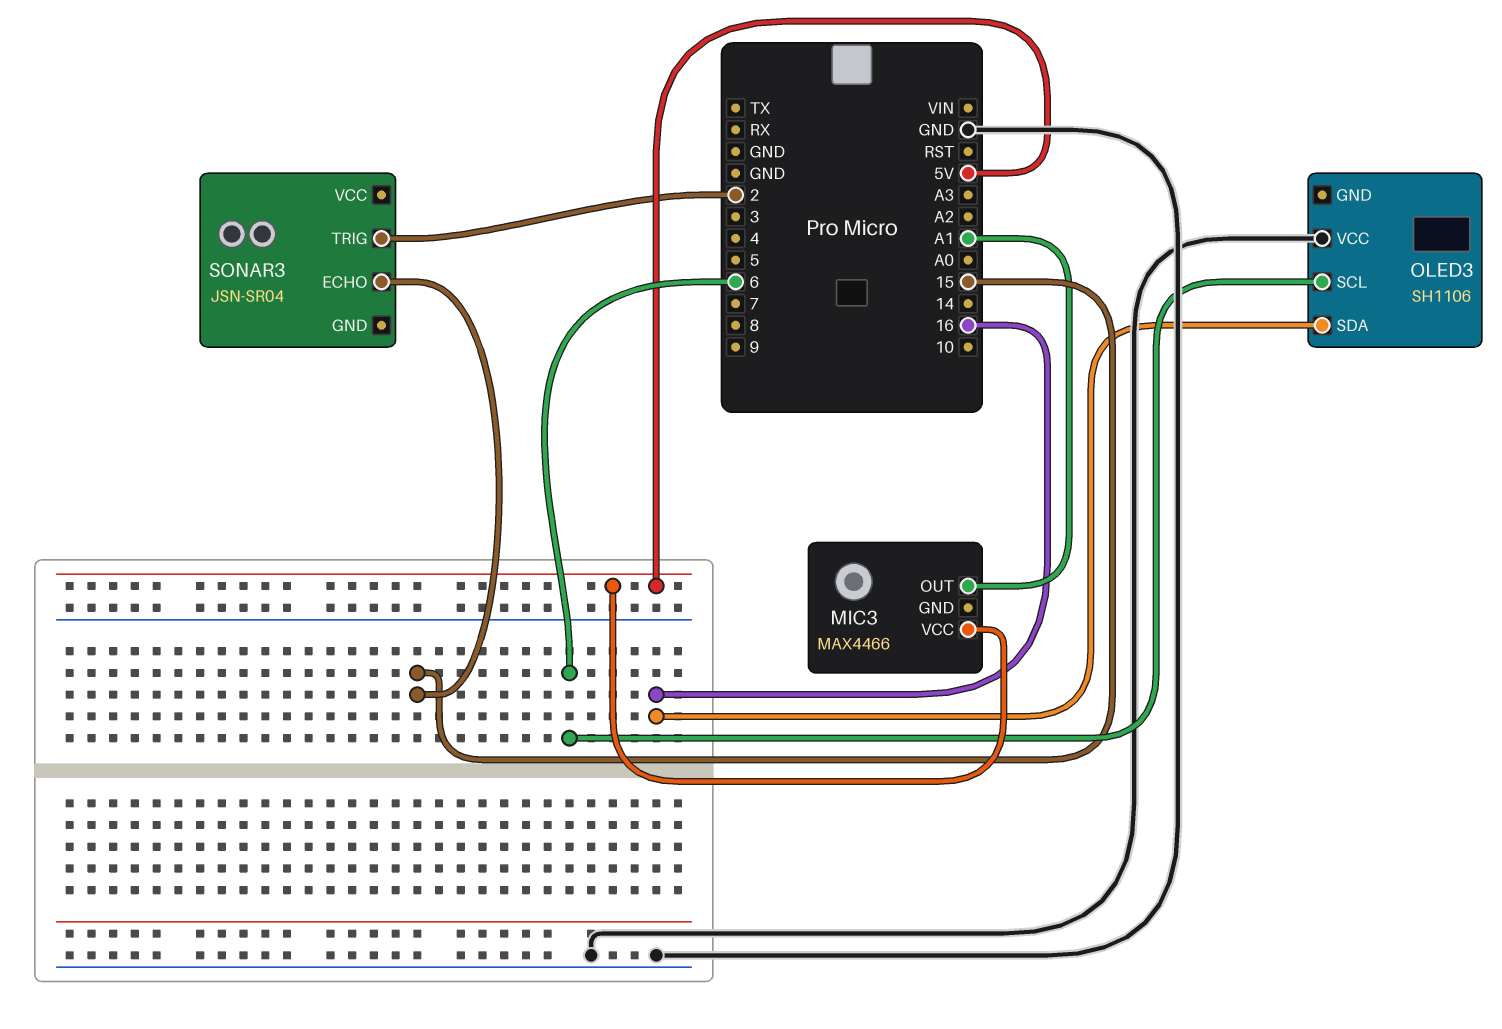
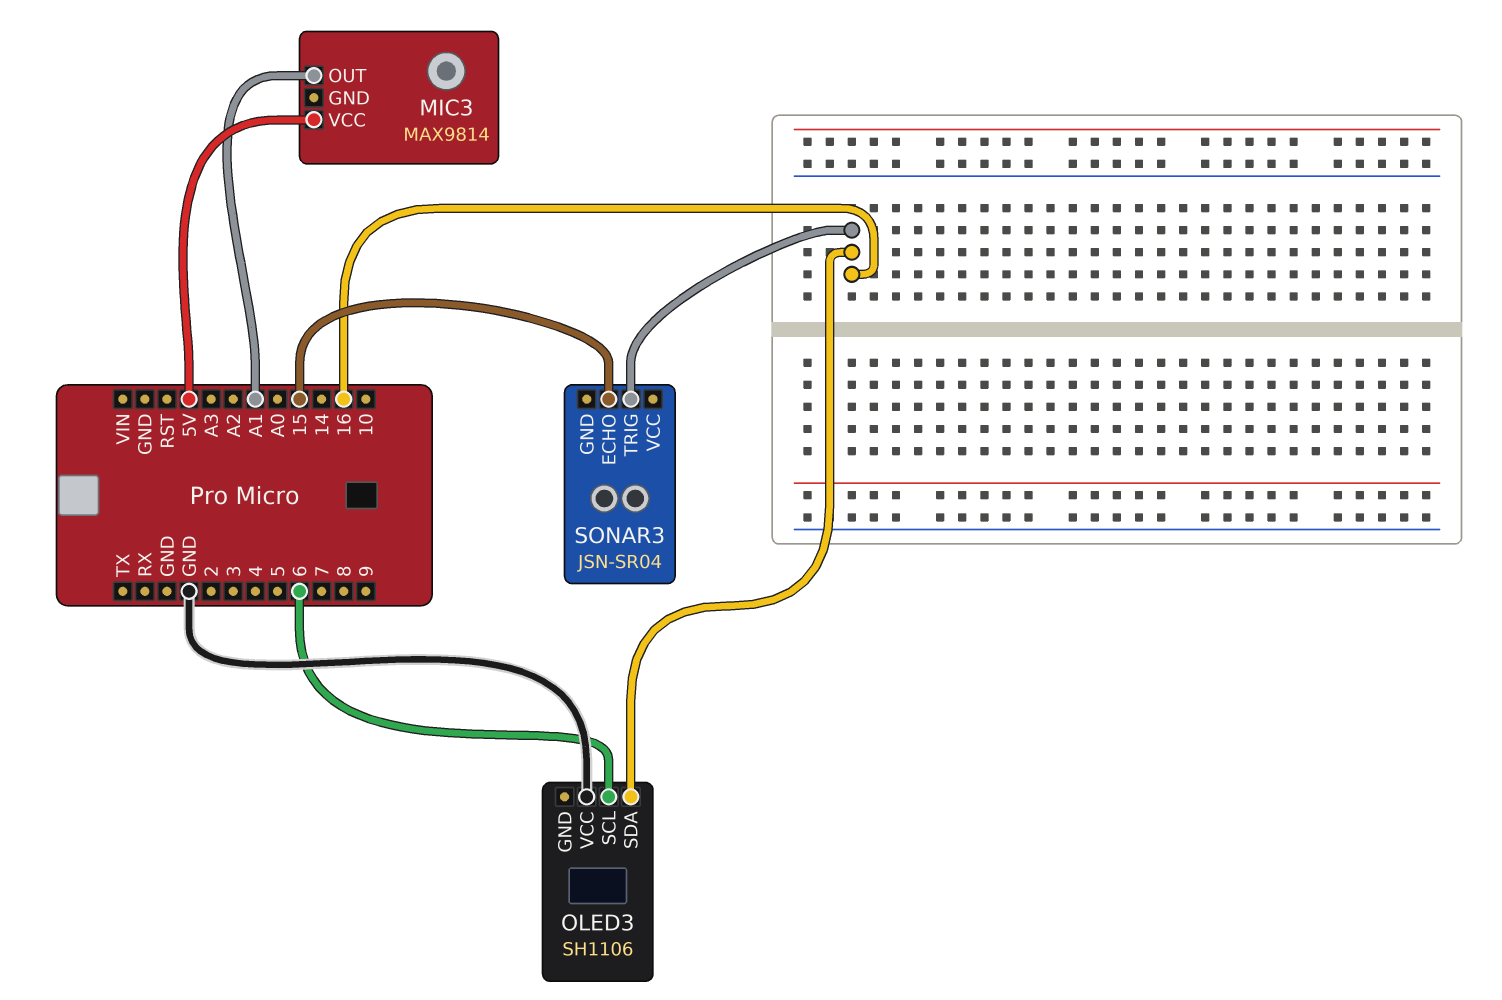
MIC3: MAX4466 -> MAX9814
SONAR3 pin TRIG: 2 -> 16

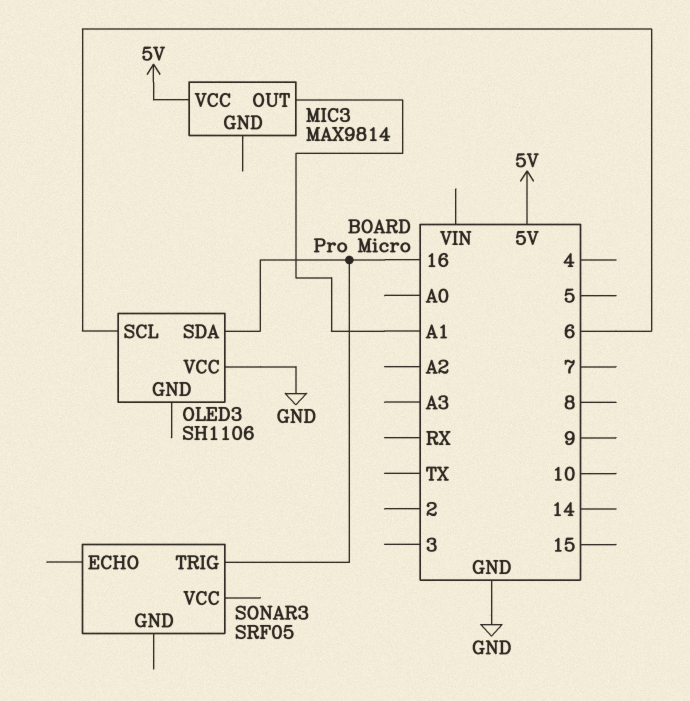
SONAR3: JSN-SR04 -> SRF05
SONAR3 pin ECHO: 15 -> none

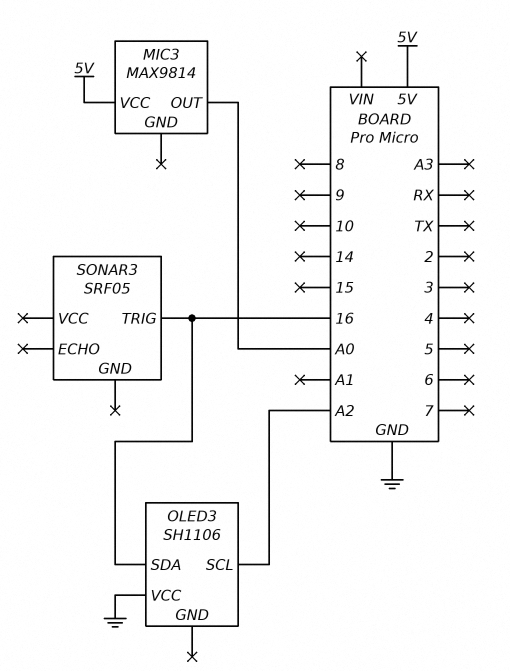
MIC3 pin OUT: A1 -> A0
OLED3 pin SCL: 6 -> A2

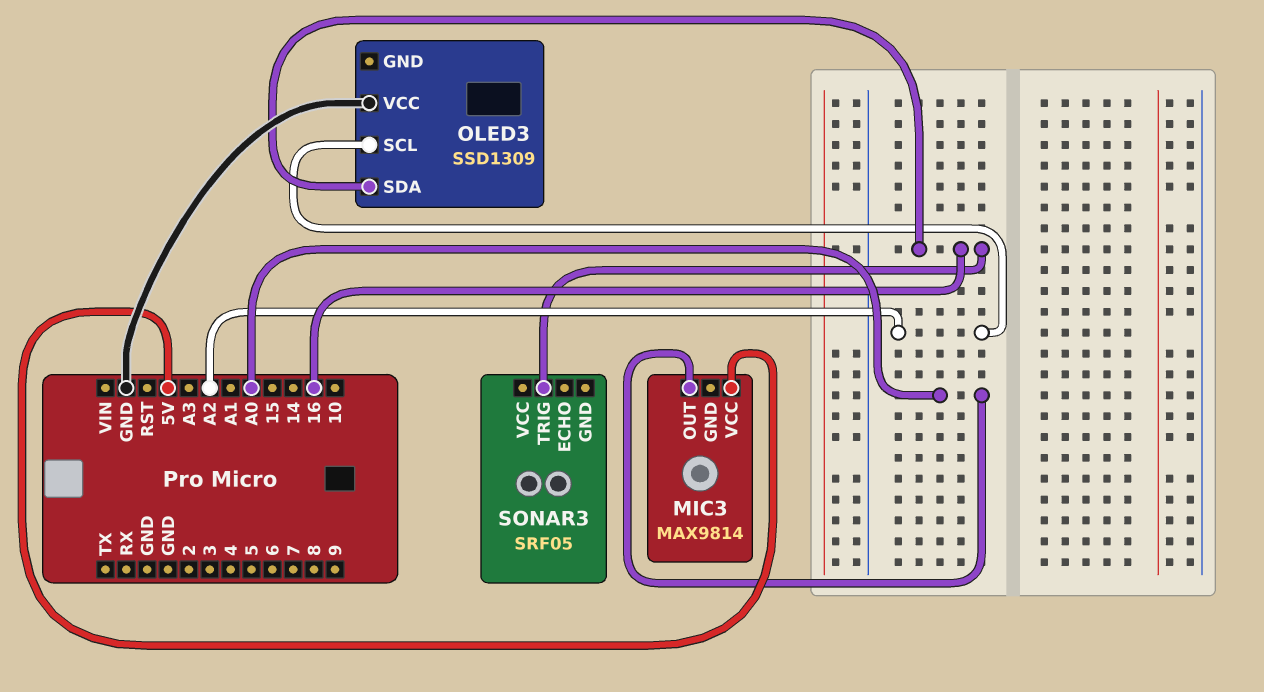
OLED3: SH1106 -> SSD1309

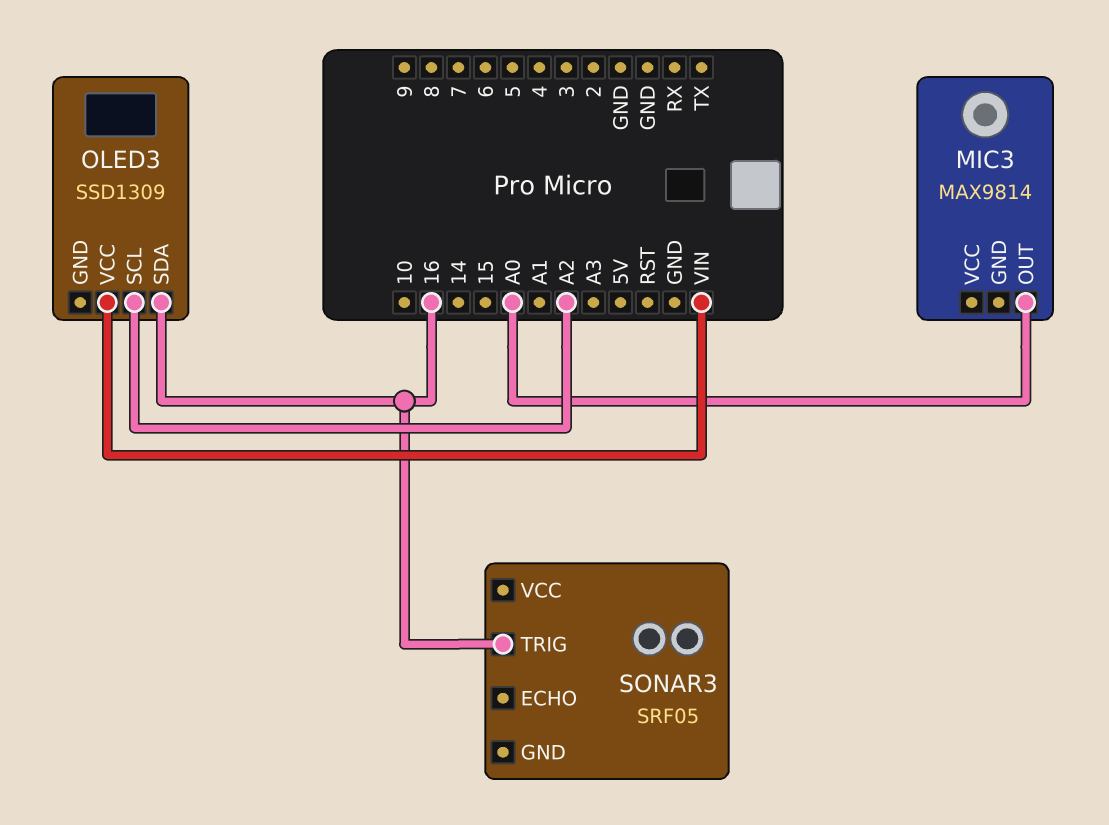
MIC3 pin VCC: 5V -> none
OLED3 pin VCC: GND -> VIN

